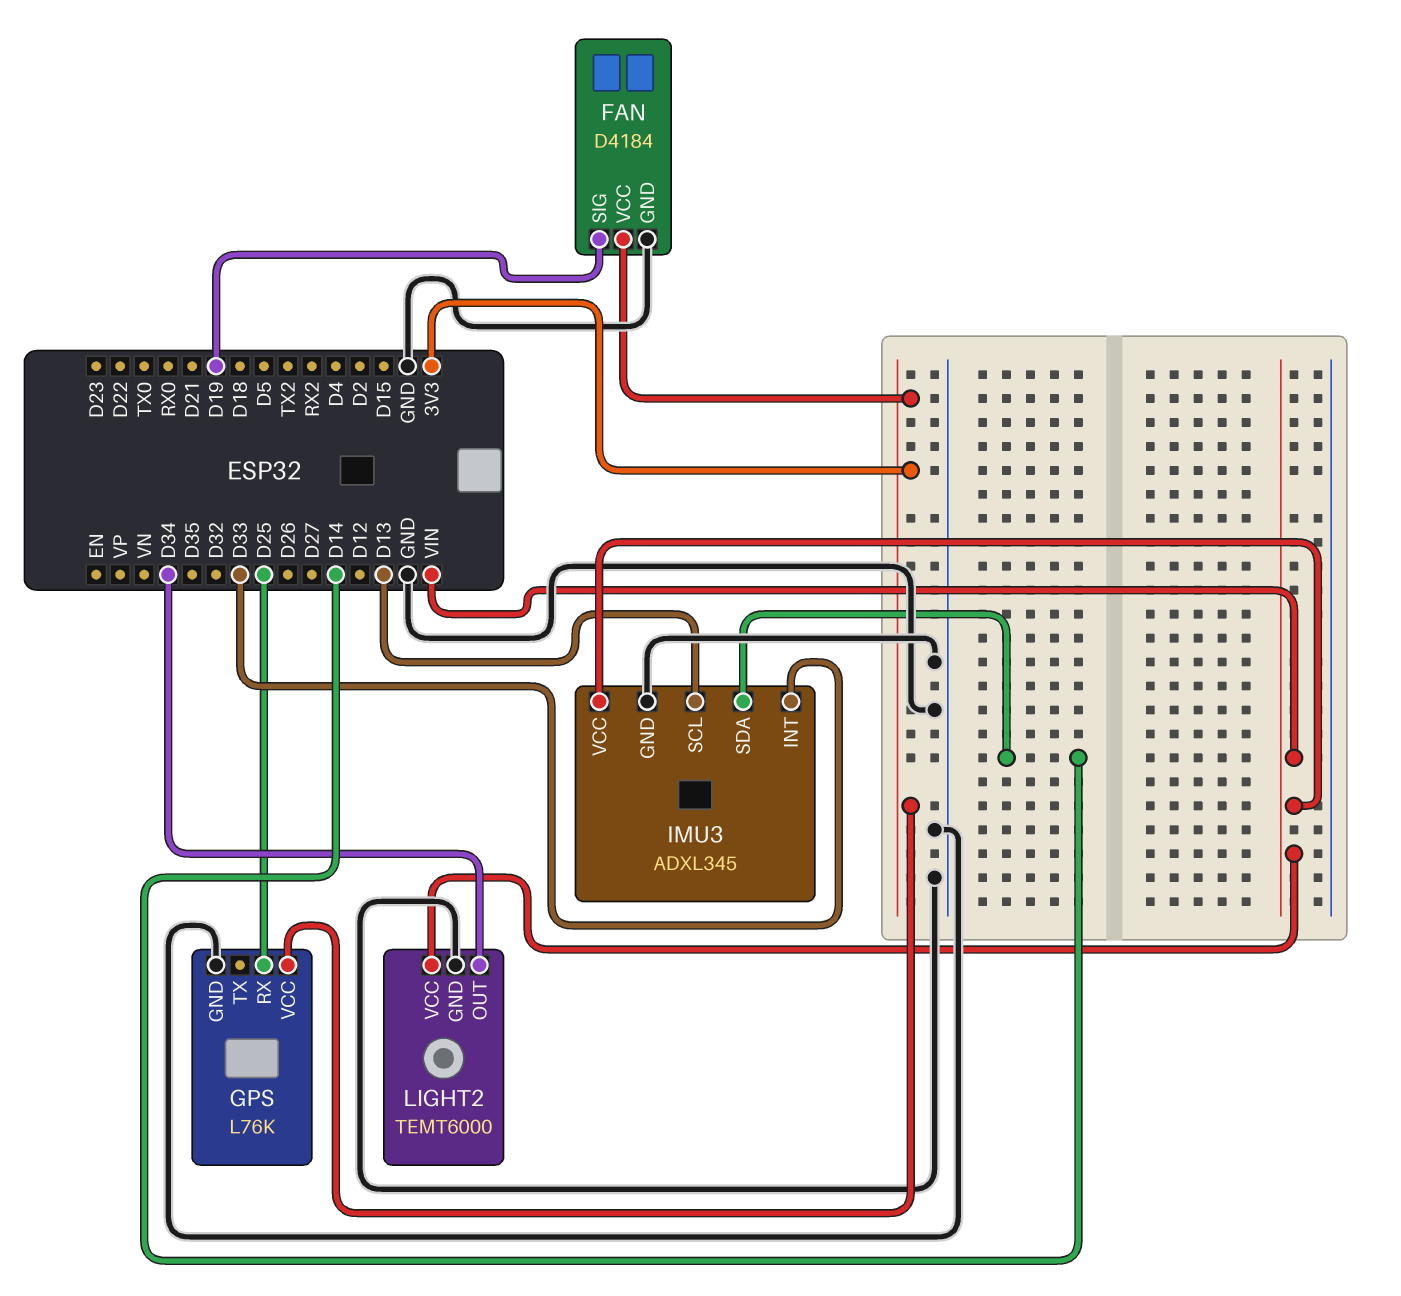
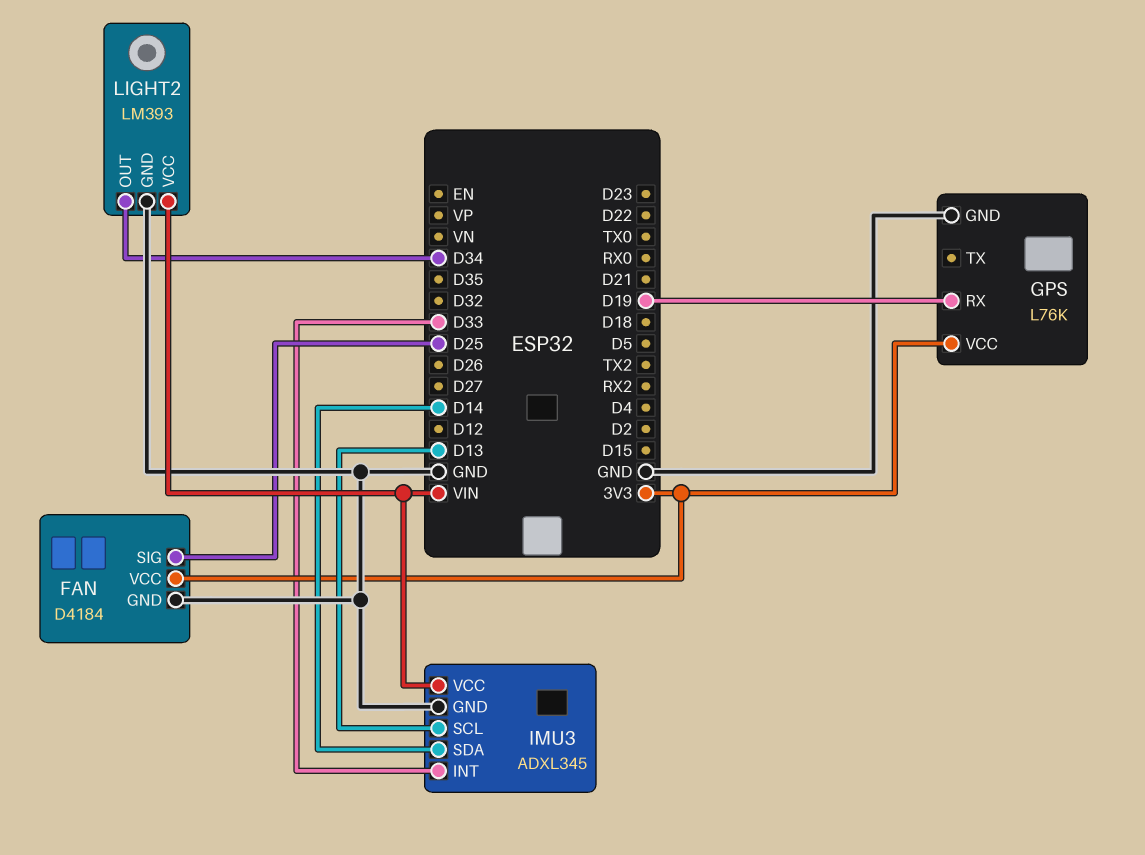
FAN pin SIG: D19 -> D25
GPS pin RX: D25 -> D19
LIGHT2: TEMT6000 -> LM393

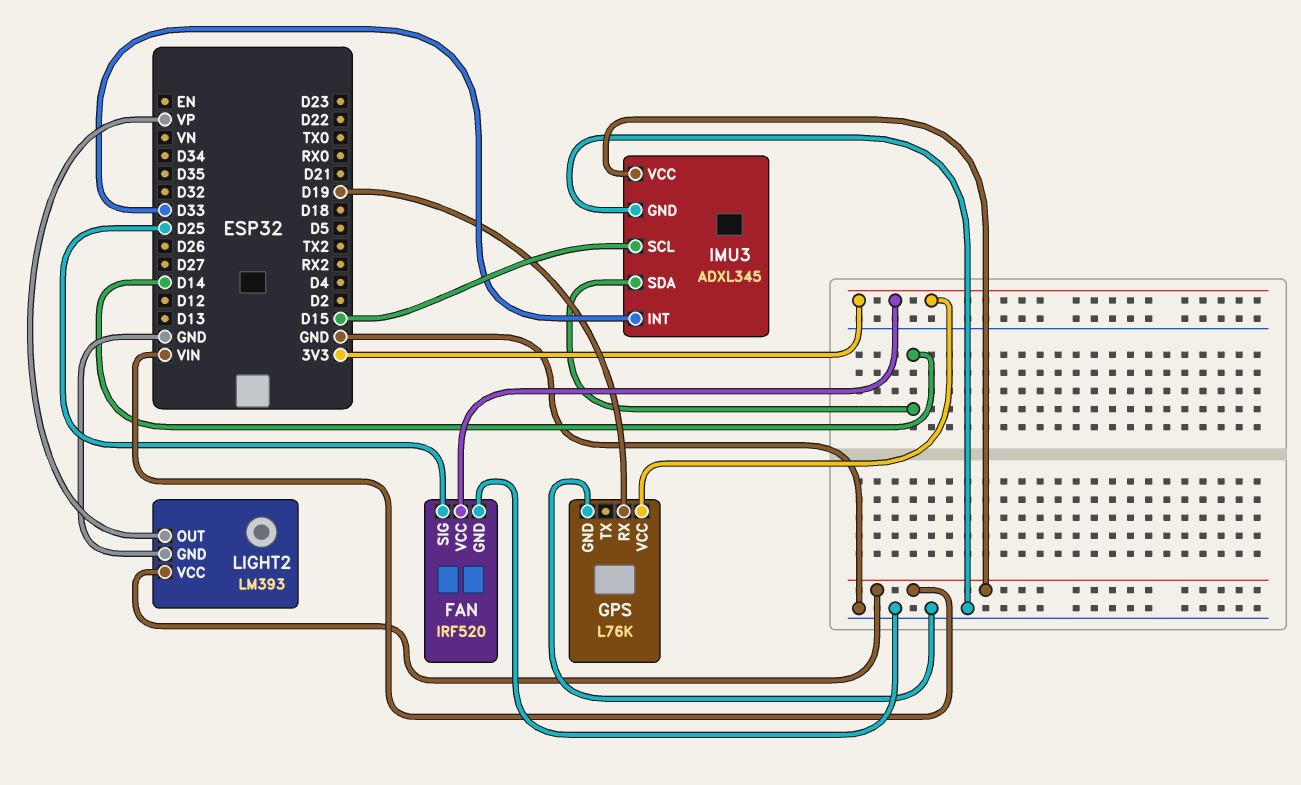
FAN: D4184 -> IRF520
IMU3 pin SCL: D13 -> D15
LIGHT2 pin OUT: D34 -> VP

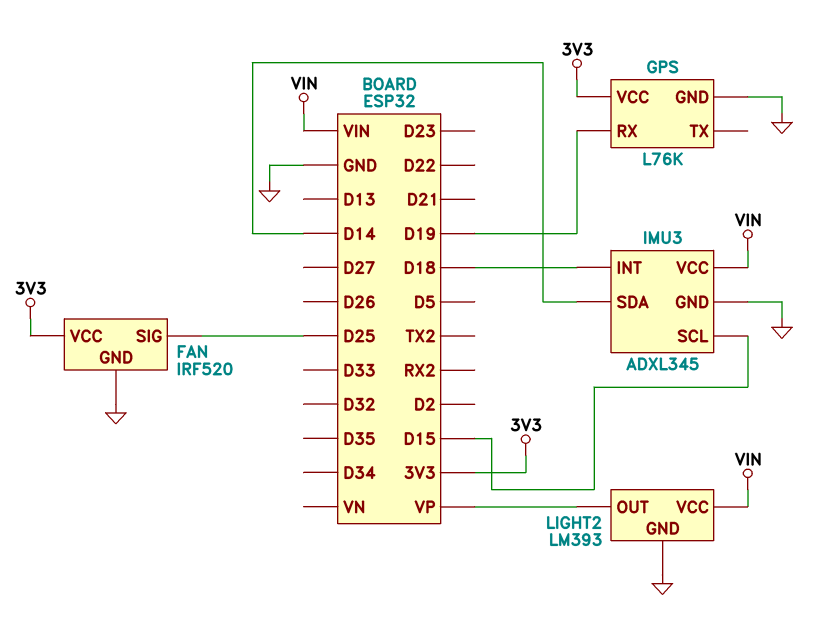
IMU3 pin INT: D33 -> D18

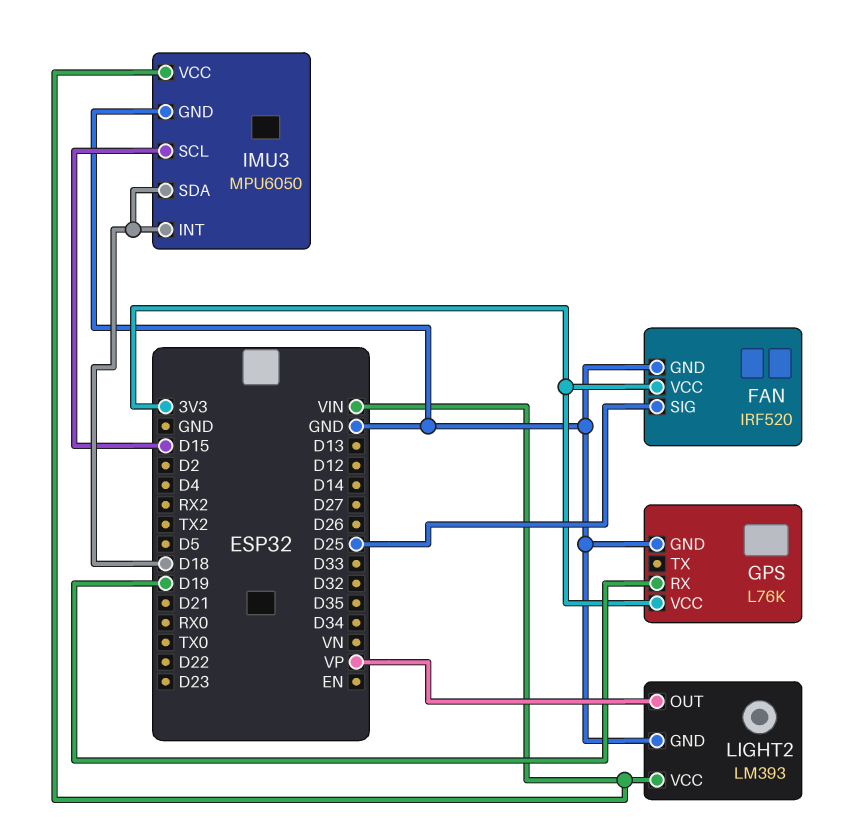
IMU3: ADXL345 -> MPU6050
IMU3 pin SDA: D14 -> D18

